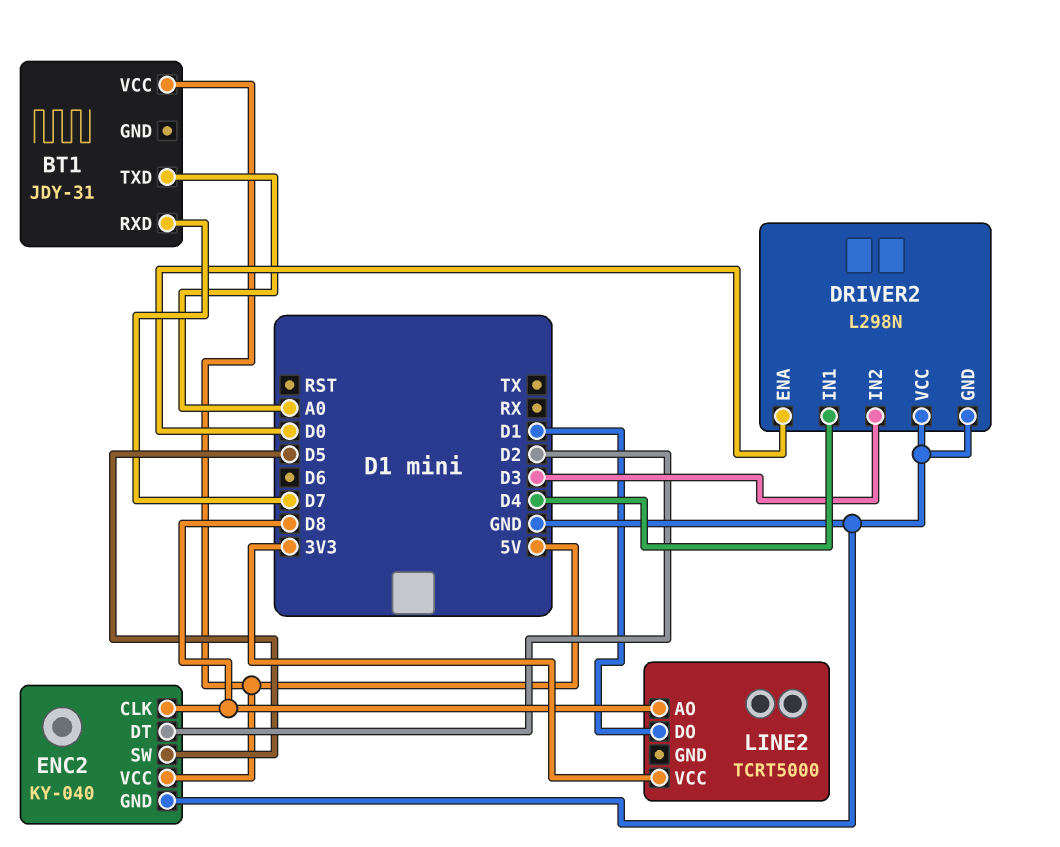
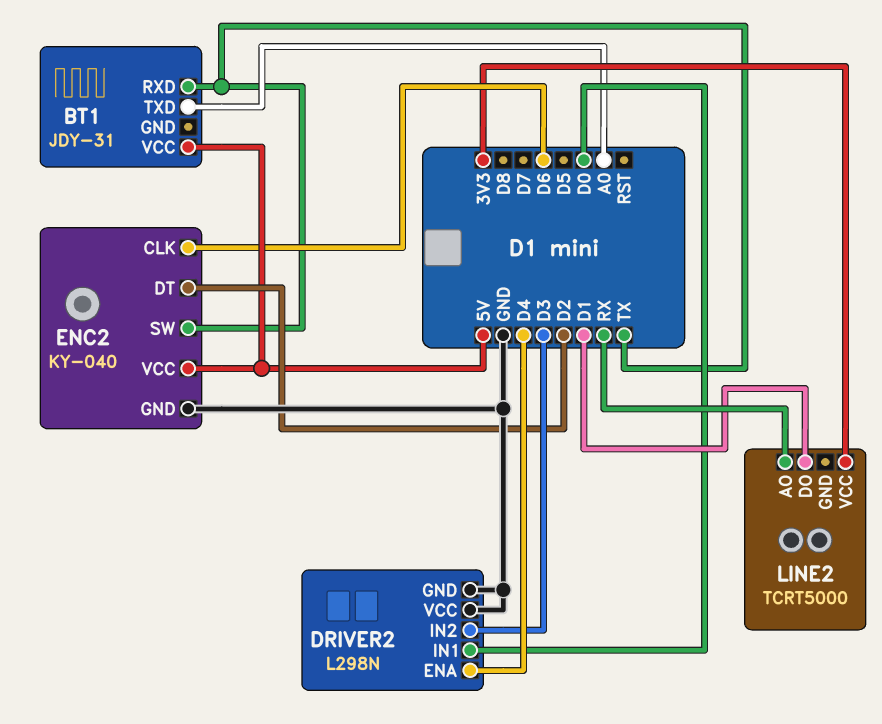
BT1 pin RXD: D7 -> TX
DRIVER2 pin ENA: D0 -> D4
DRIVER2 pin IN1: D4 -> D0
ENC2 pin CLK: D8 -> D6
ENC2 pin SW: D5 -> TX
LINE2 pin AO: D8 -> RX

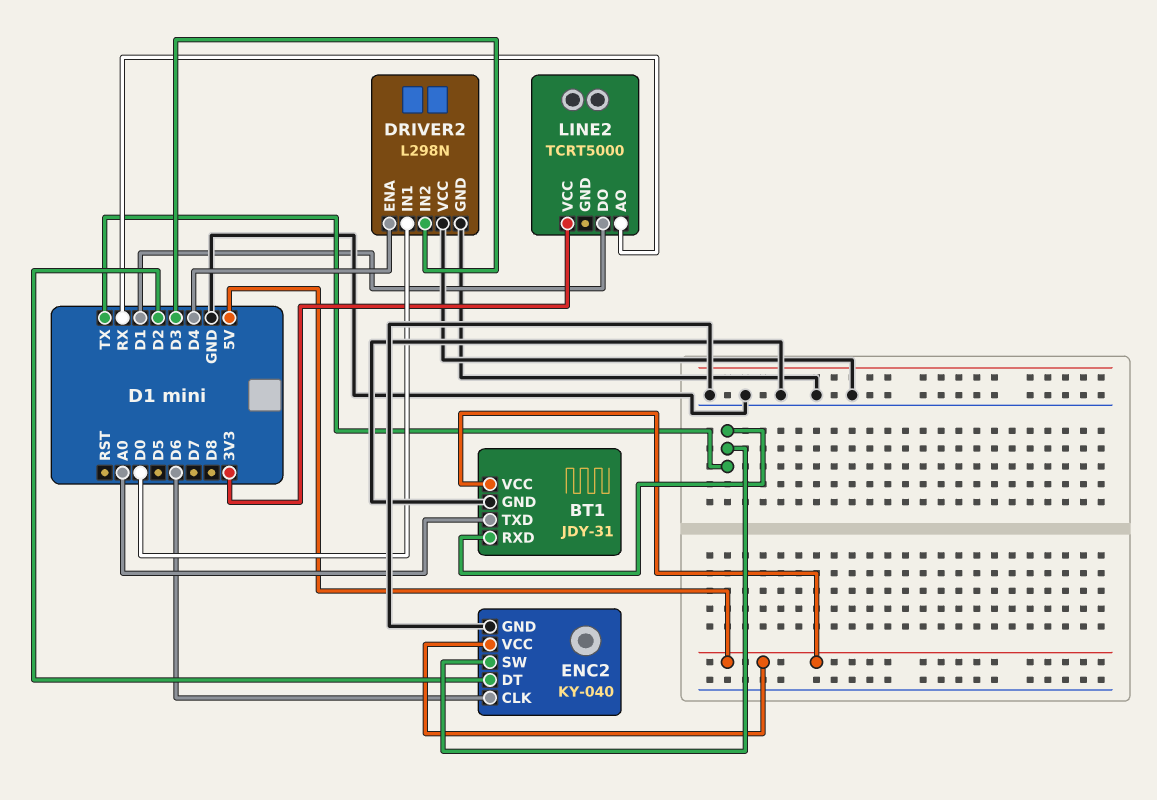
BT1 pin GND: none -> GND

